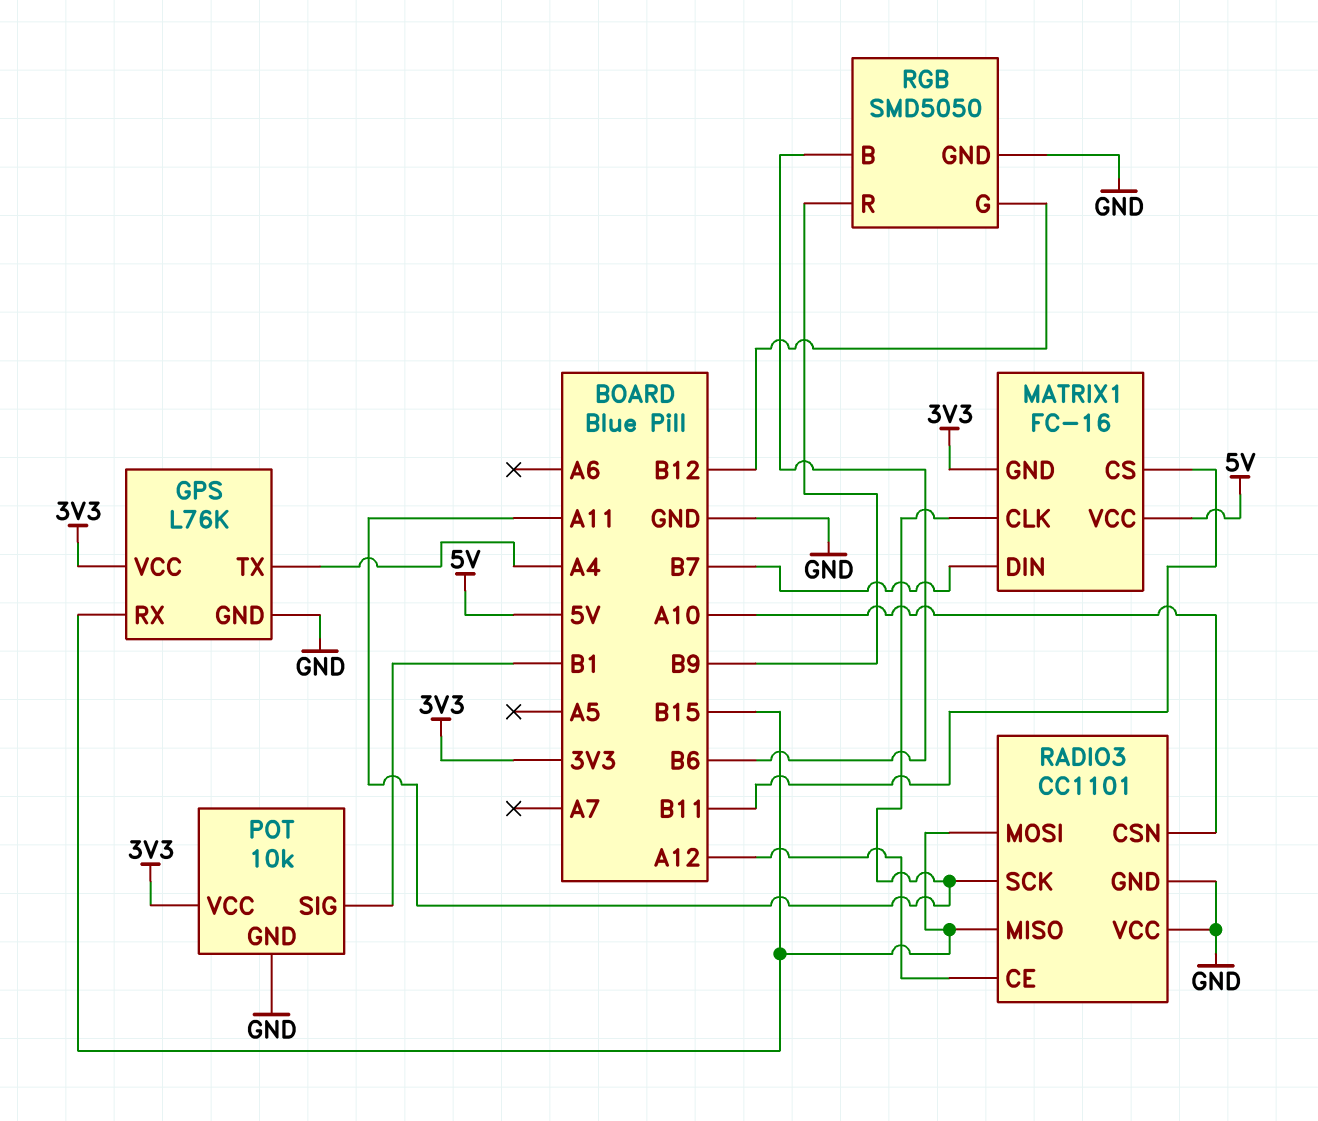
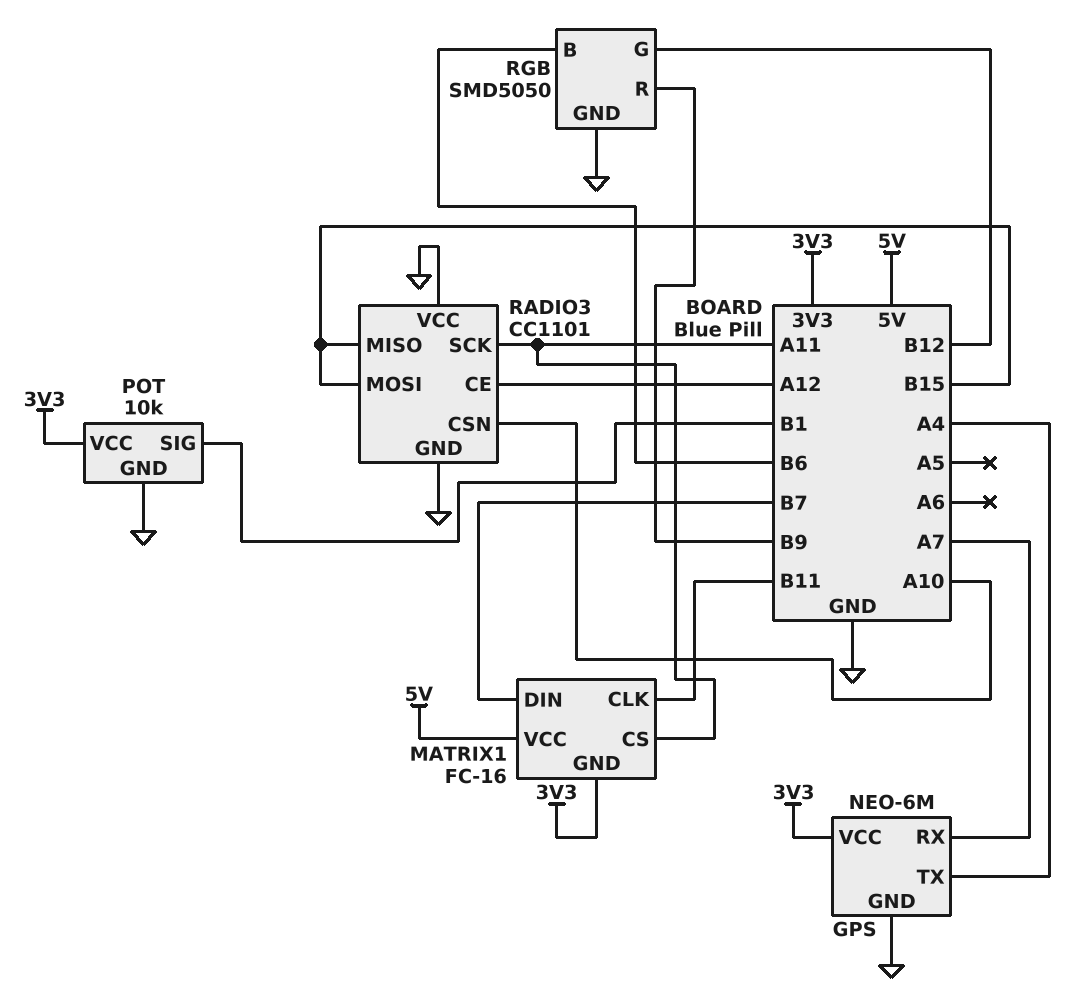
GPS: L76K -> NEO-6M
GPS pin RX: B15 -> A7
MATRIX1 pin CLK: A11 -> B11
MATRIX1 pin CS: B11 -> A11

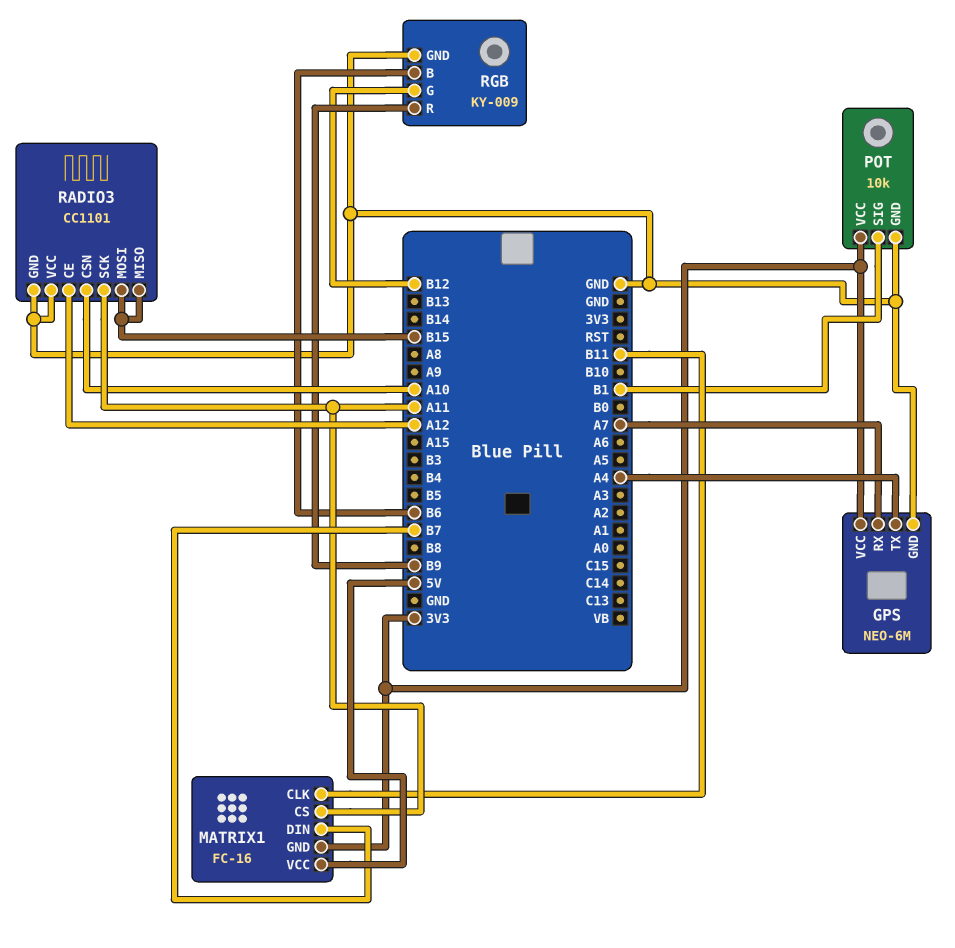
RGB: SMD5050 -> KY-009

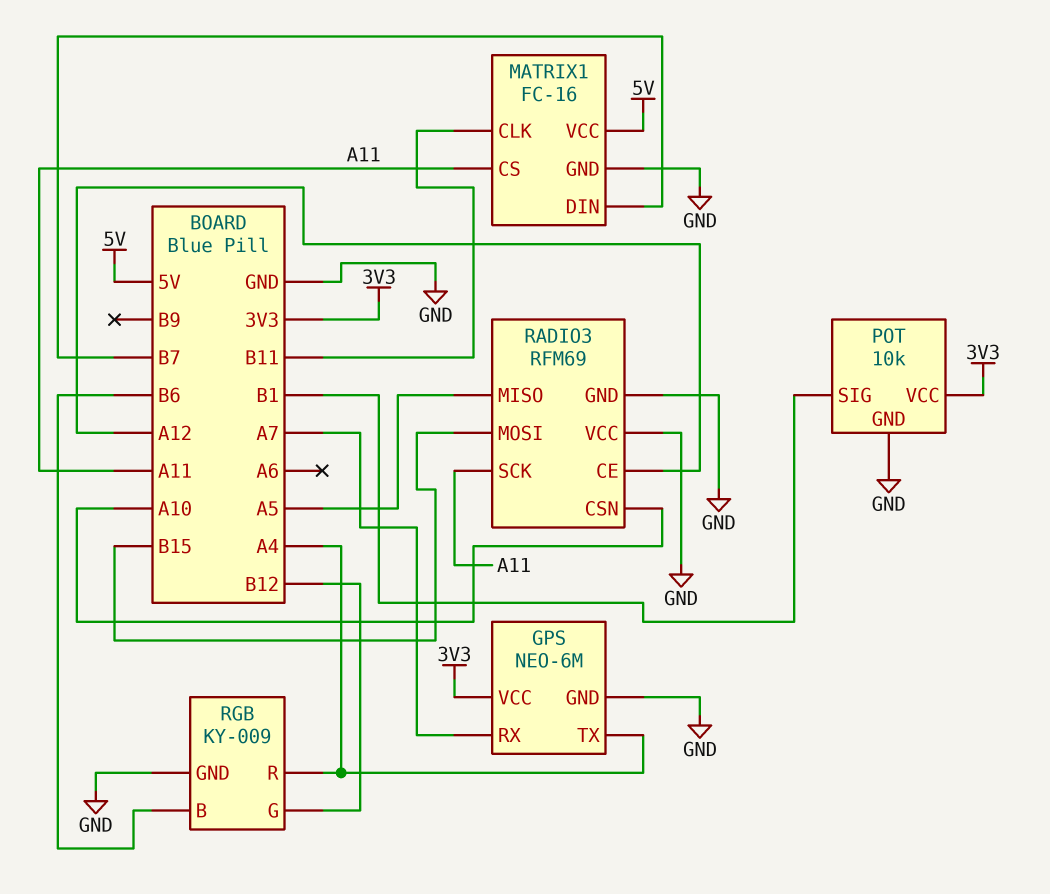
MATRIX1 pin GND: 3V3 -> GND
RADIO3: CC1101 -> RFM69
RADIO3 pin MISO: B15 -> A5
RGB pin R: B9 -> A4

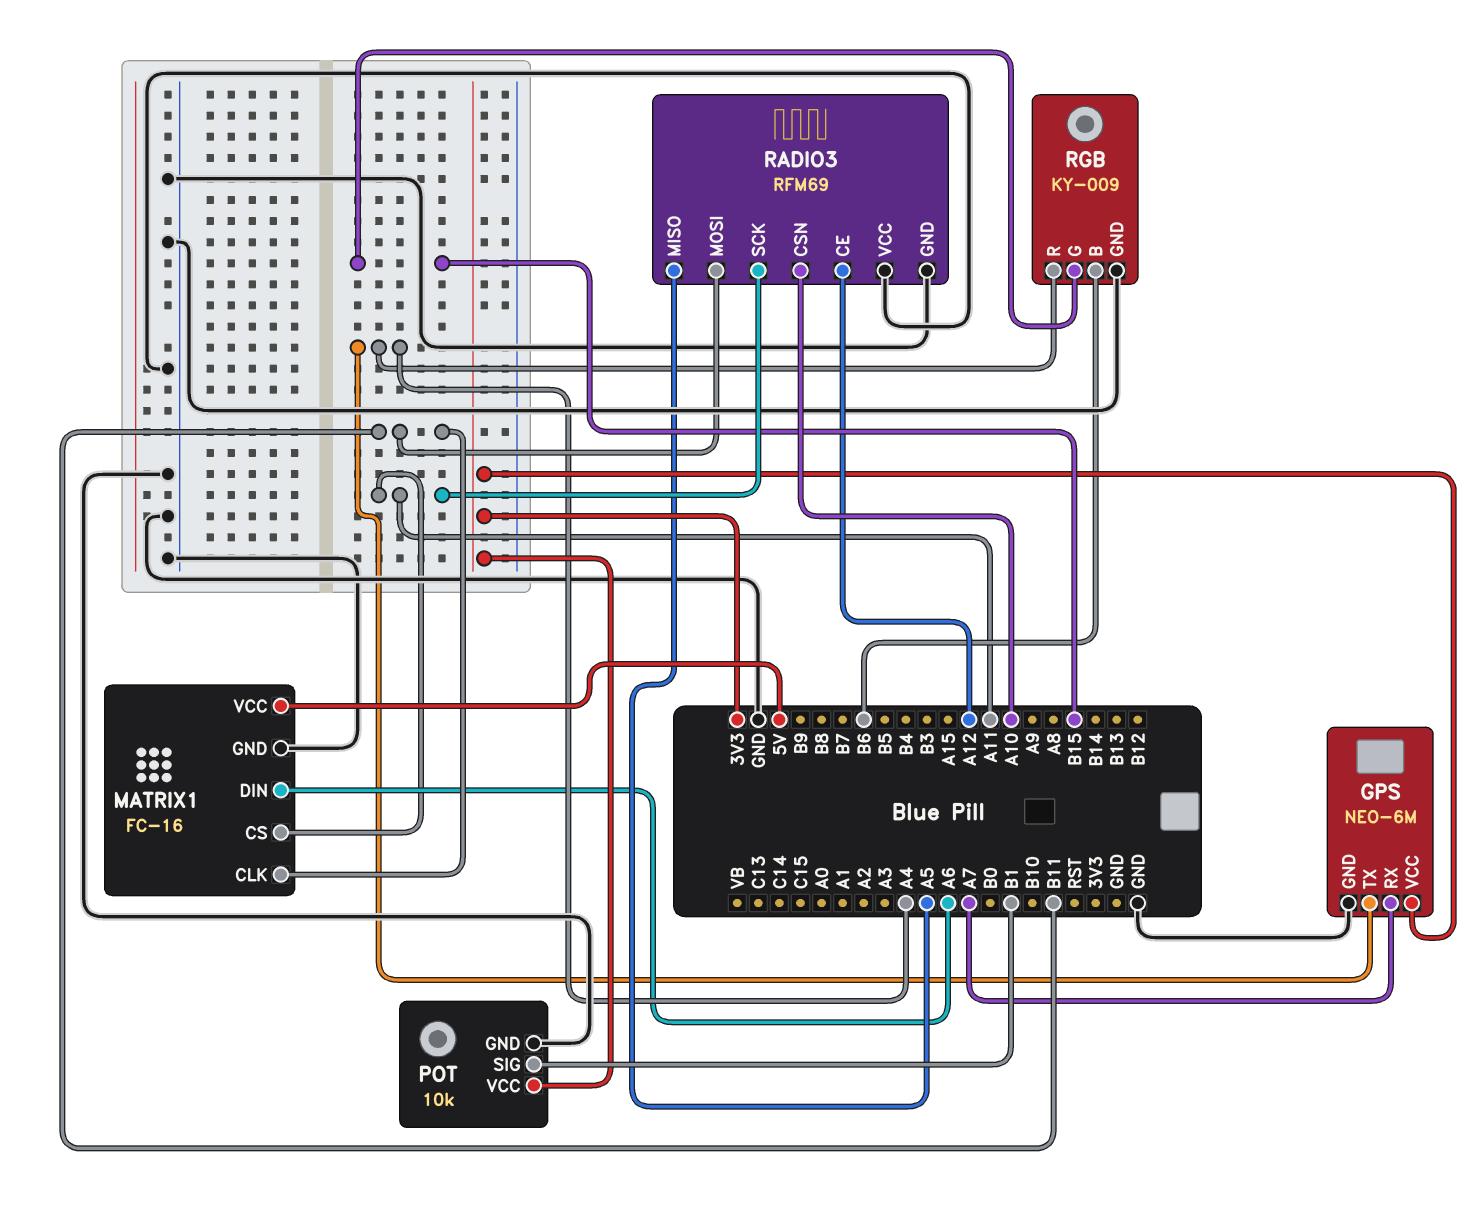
MATRIX1 pin DIN: B7 -> A6
RADIO3 pin MOSI: B15 -> B11
RGB pin G: B12 -> B15

